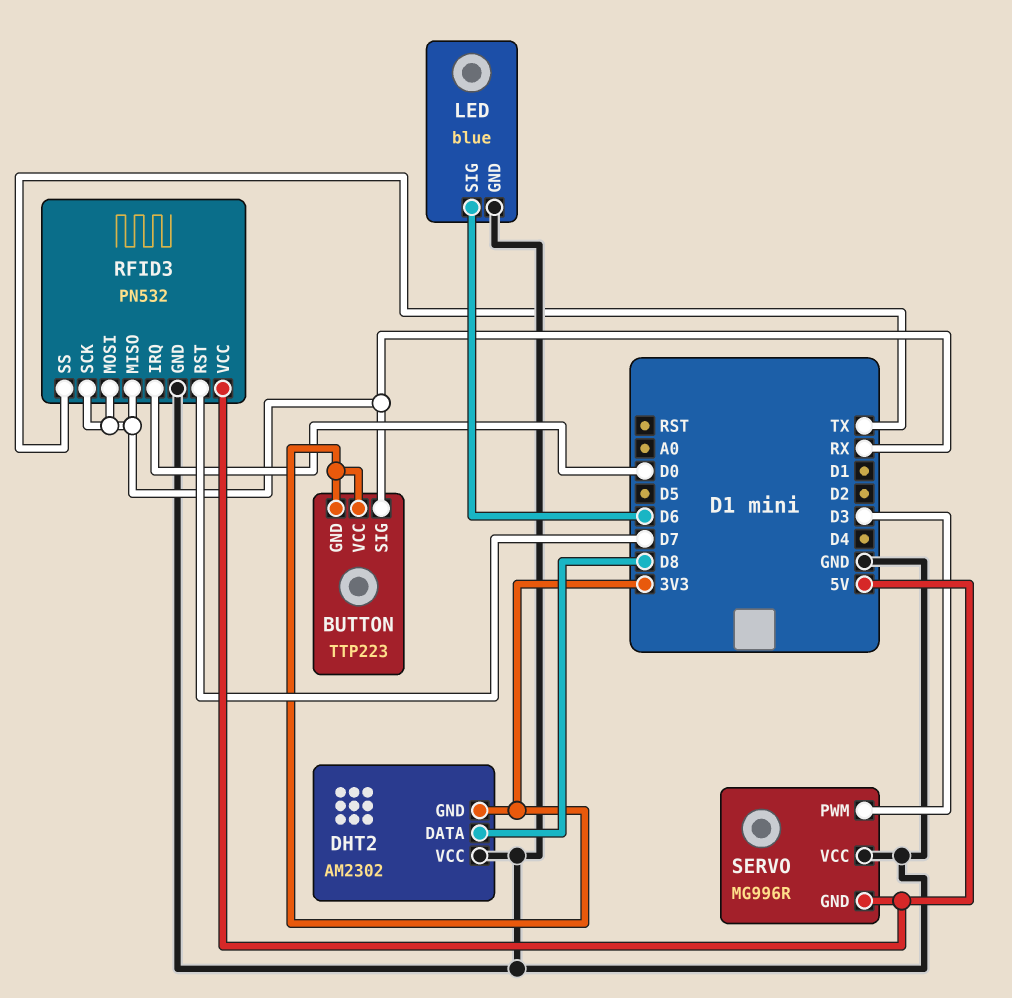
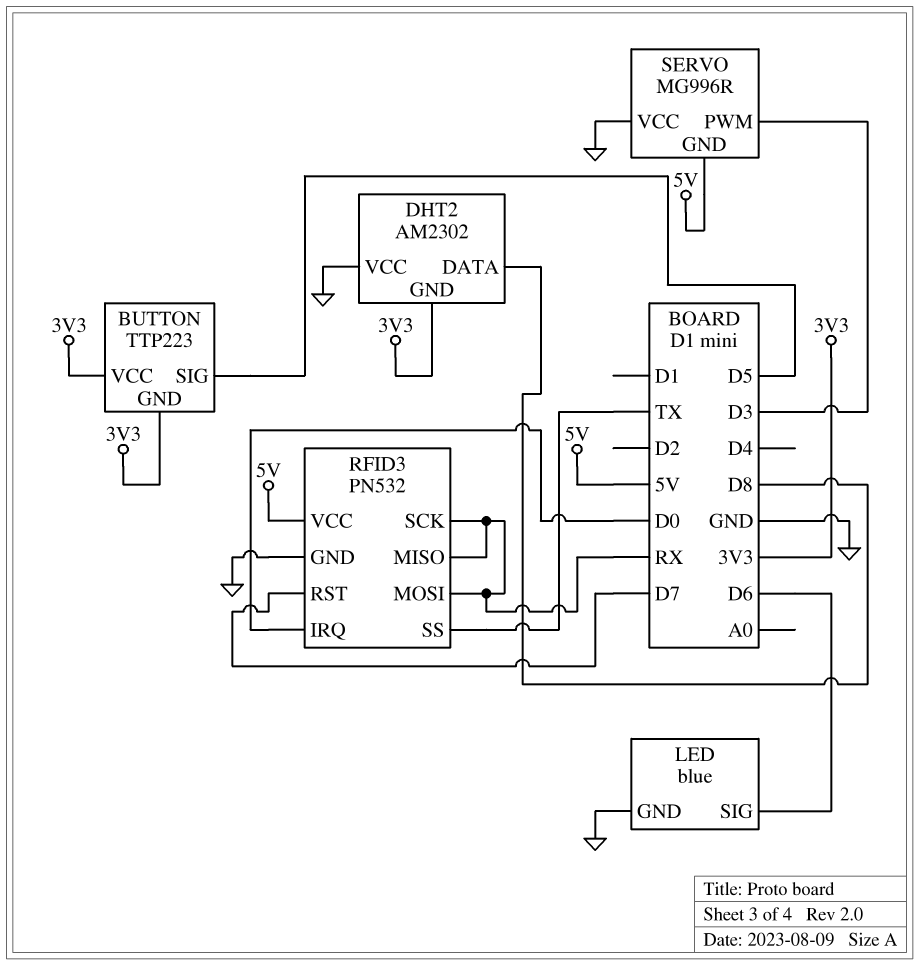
BUTTON pin SIG: RX -> D5

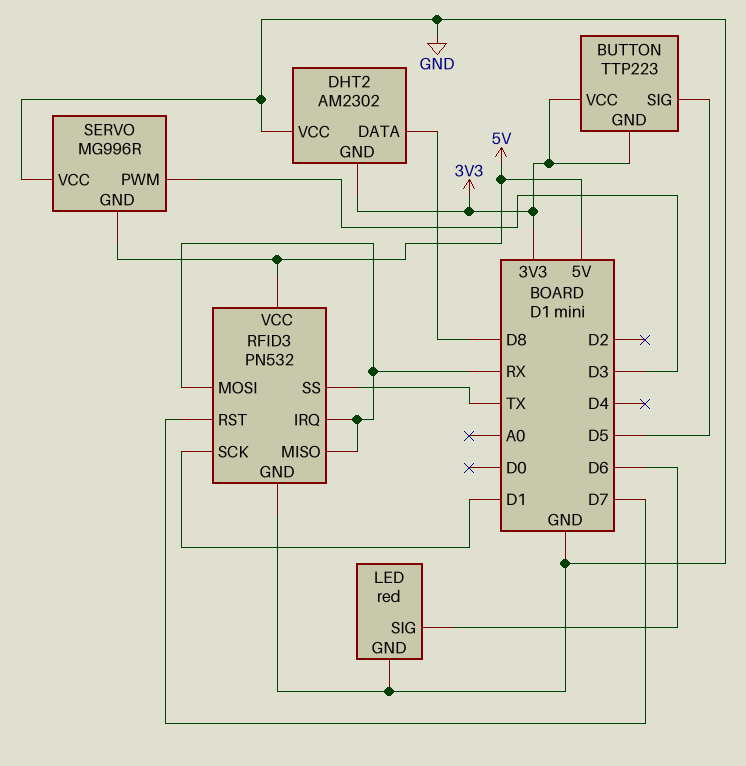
LED: blue -> red
RFID3 pin IRQ: D0 -> RX
RFID3 pin SCK: RX -> D1

